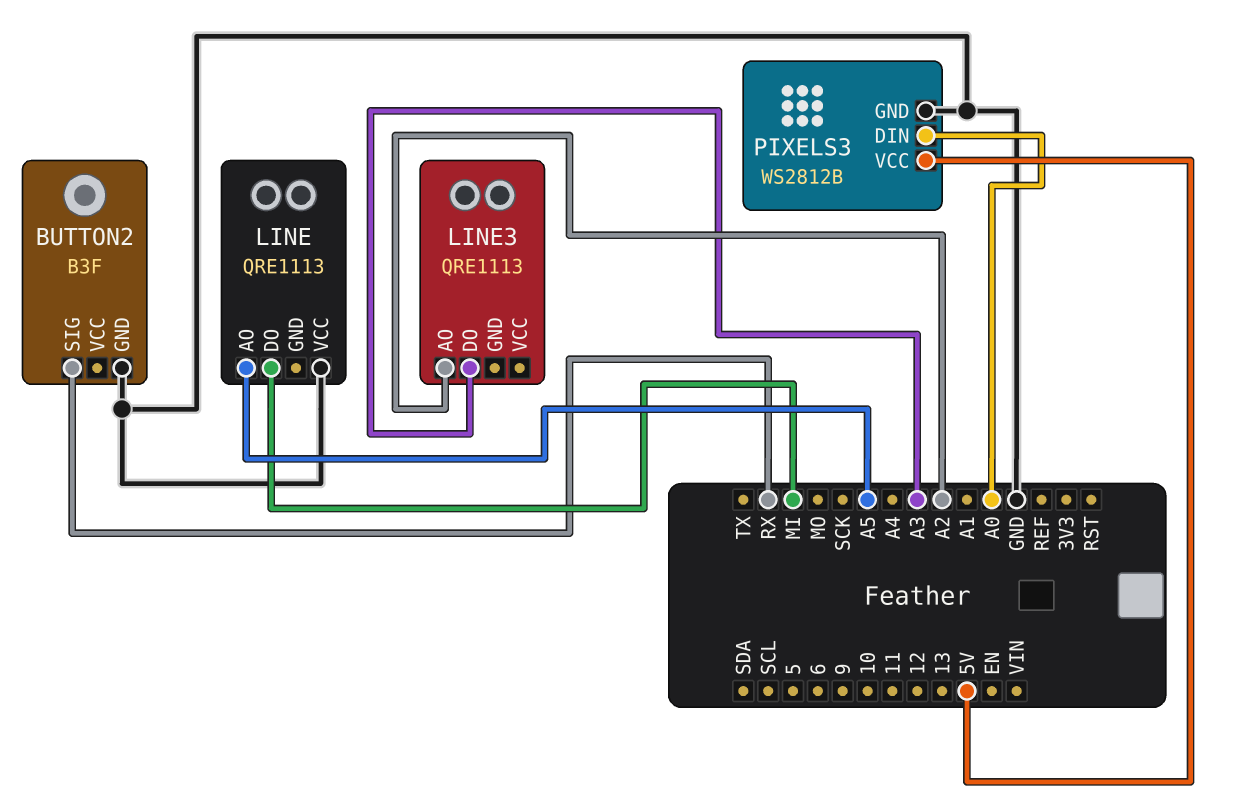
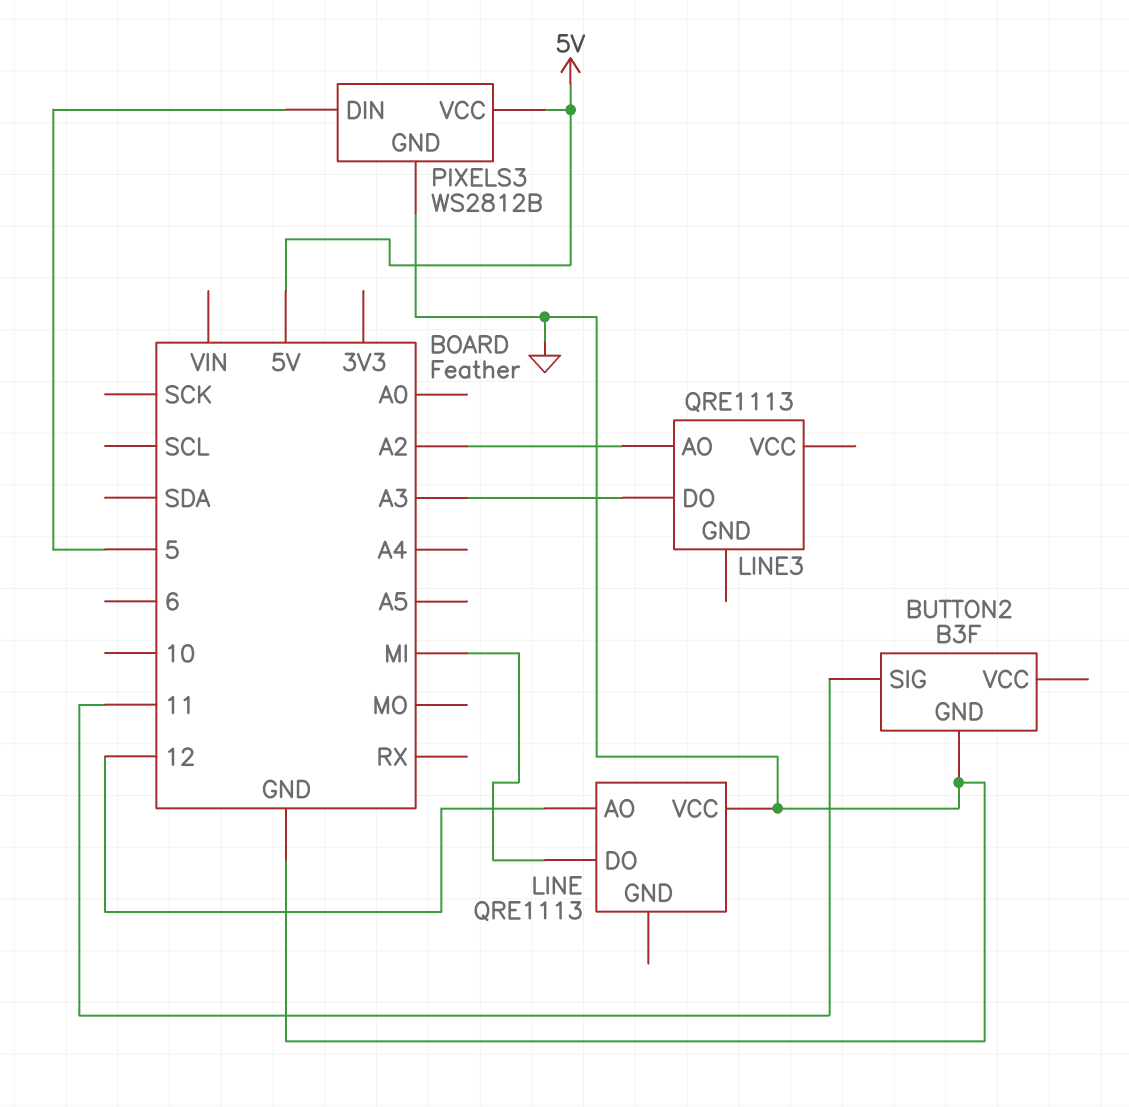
BUTTON2 pin SIG: RX -> 11
LINE pin AO: A5 -> 12
PIXELS3 pin DIN: A0 -> 5

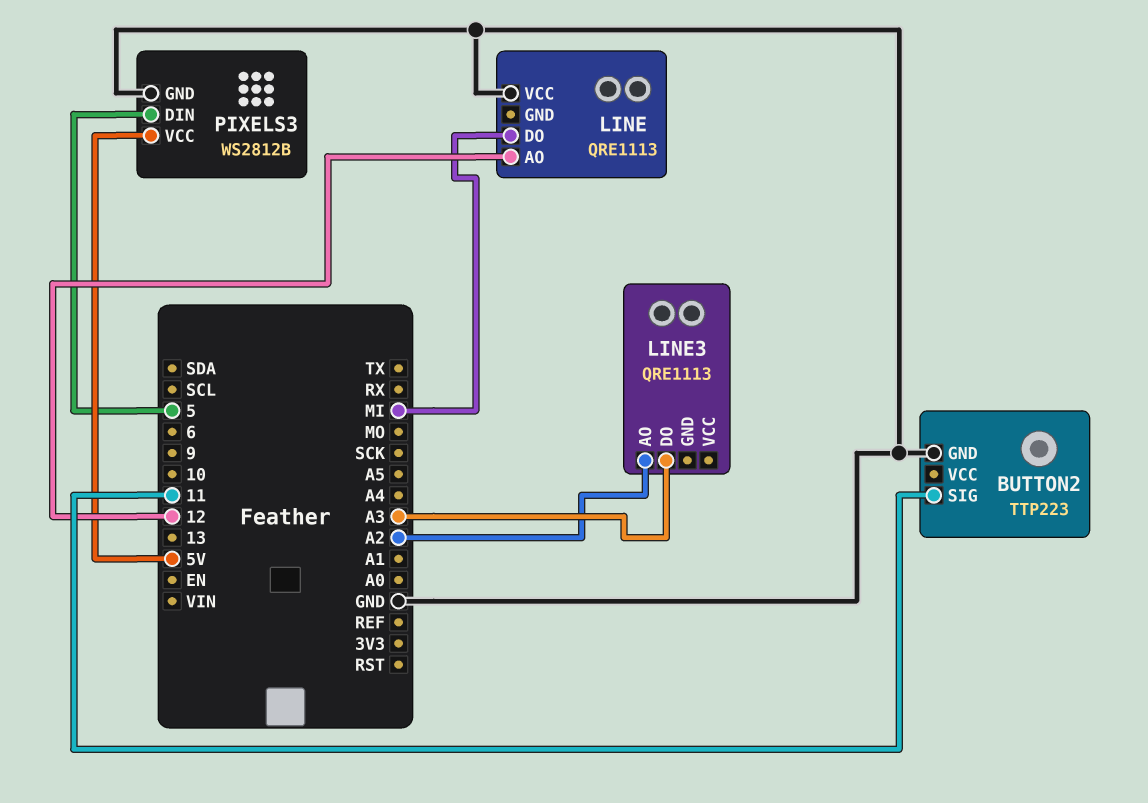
BUTTON2: B3F -> TTP223

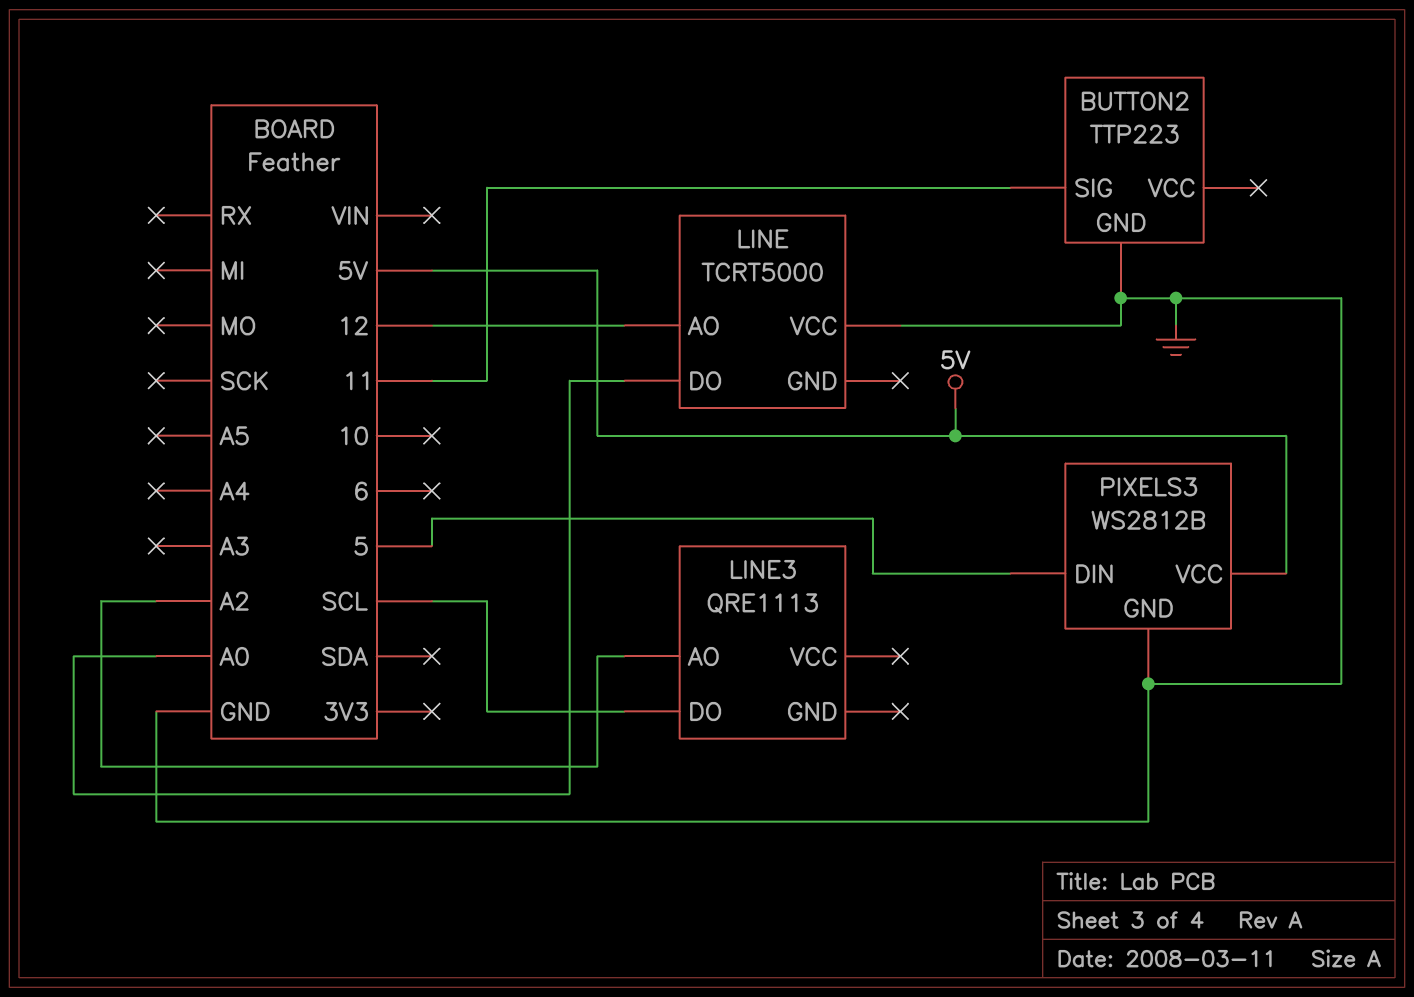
LINE: QRE1113 -> TCRT5000
LINE pin DO: MI -> A0
LINE3 pin DO: A3 -> SCL

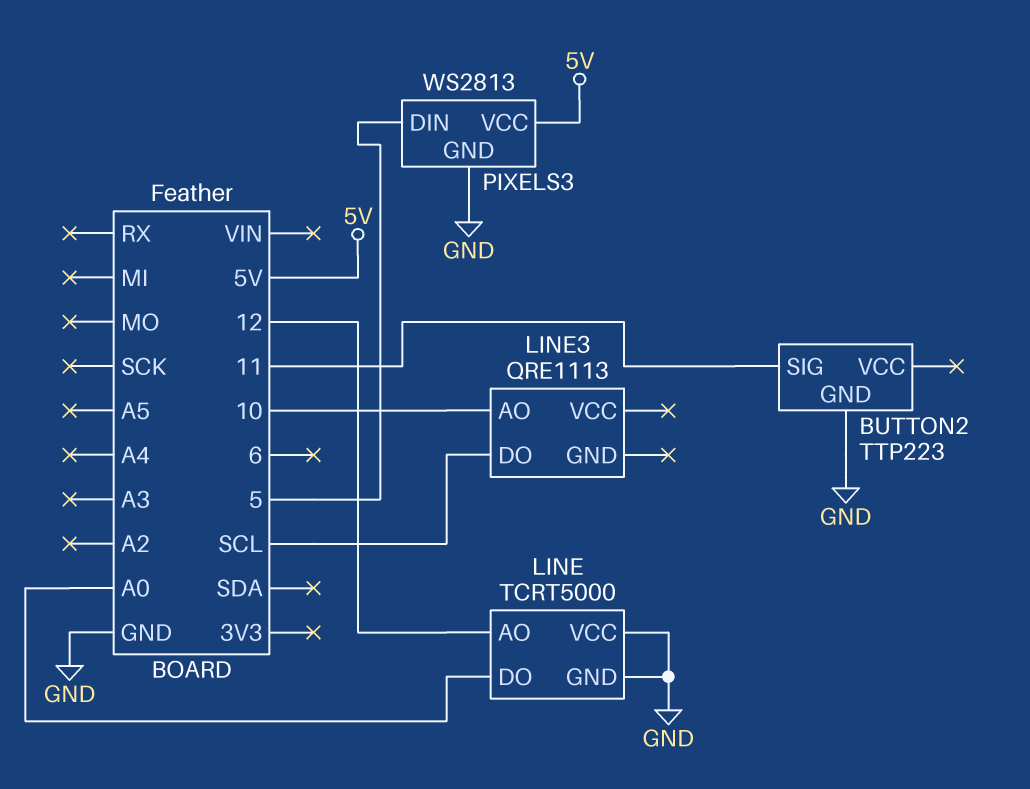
LINE pin GND: none -> GND
LINE3 pin AO: A2 -> 10
PIXELS3: WS2812B -> WS2813

